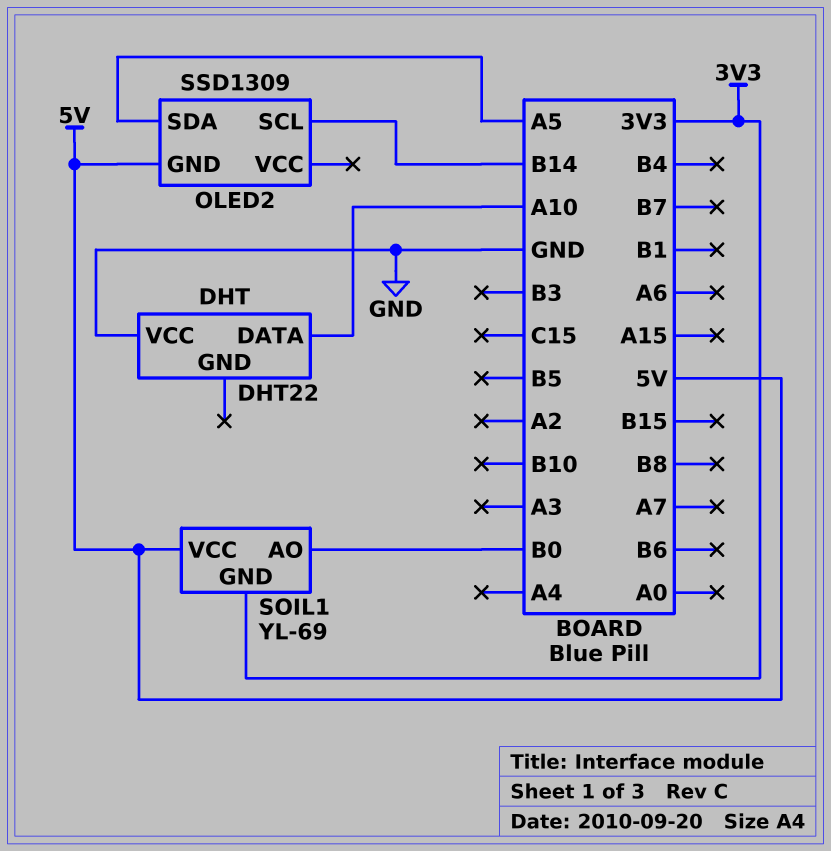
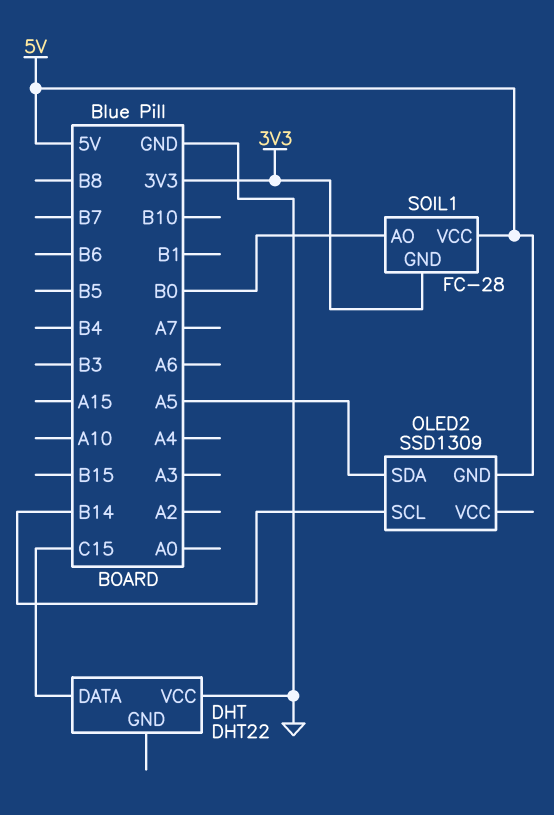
DHT pin DATA: A10 -> C15
SOIL1: YL-69 -> FC-28

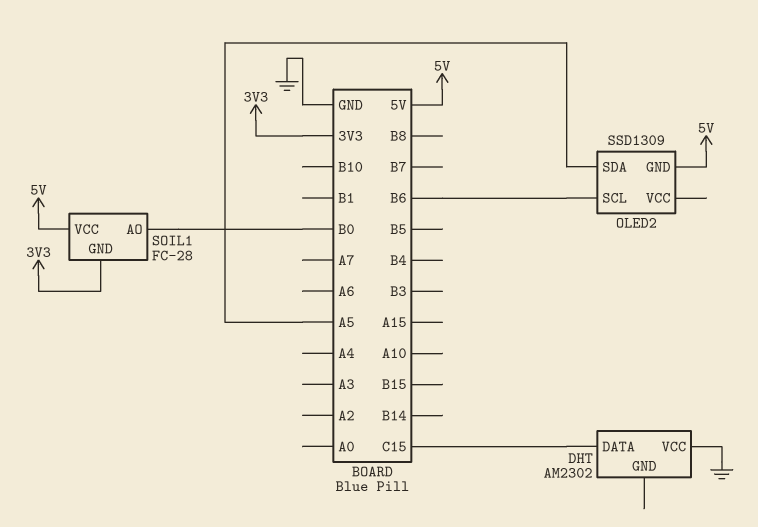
DHT: DHT22 -> AM2302
OLED2 pin SCL: B14 -> B6

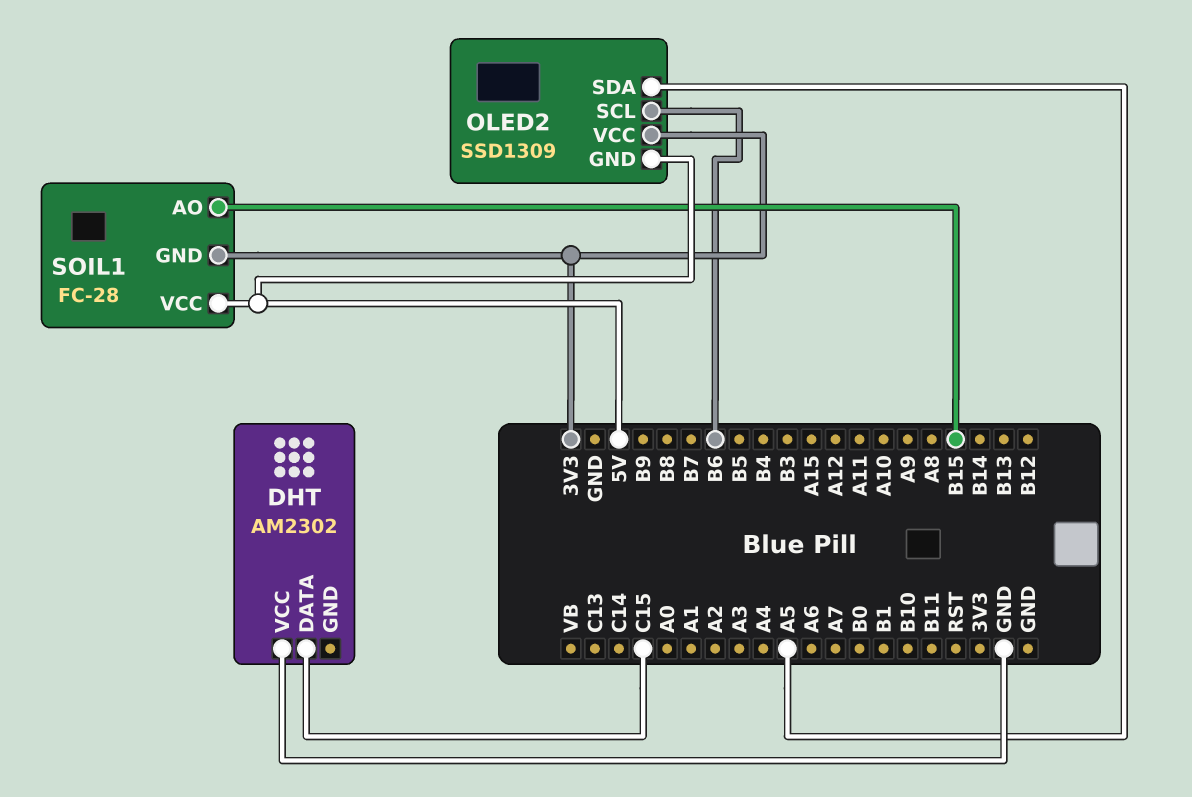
OLED2 pin VCC: none -> 3V3
SOIL1 pin AO: B0 -> B15

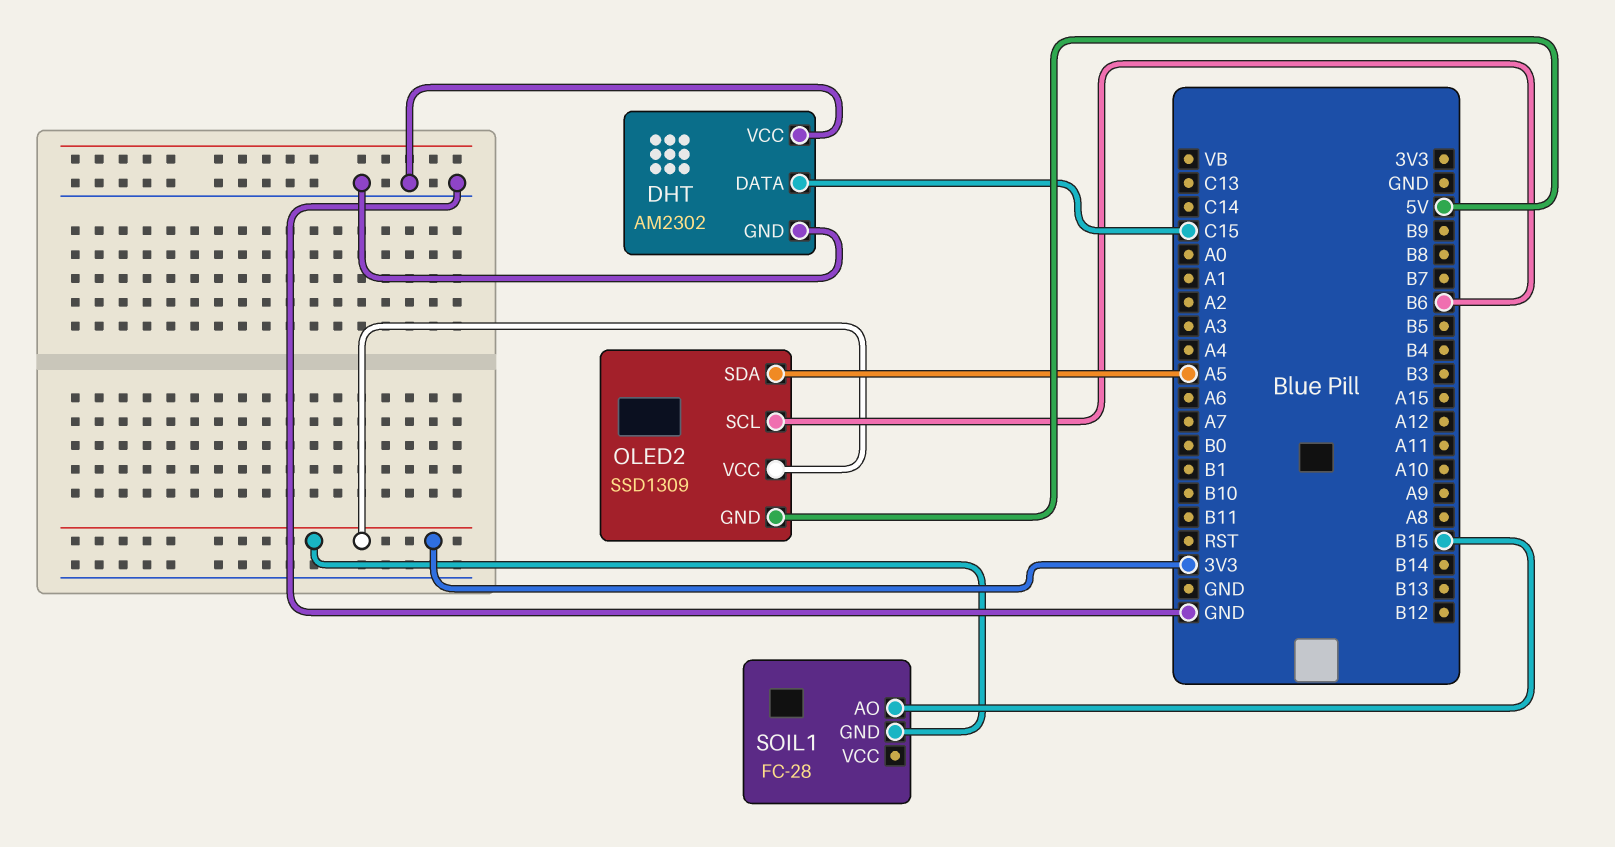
DHT pin GND: none -> GND
SOIL1 pin VCC: 5V -> none

